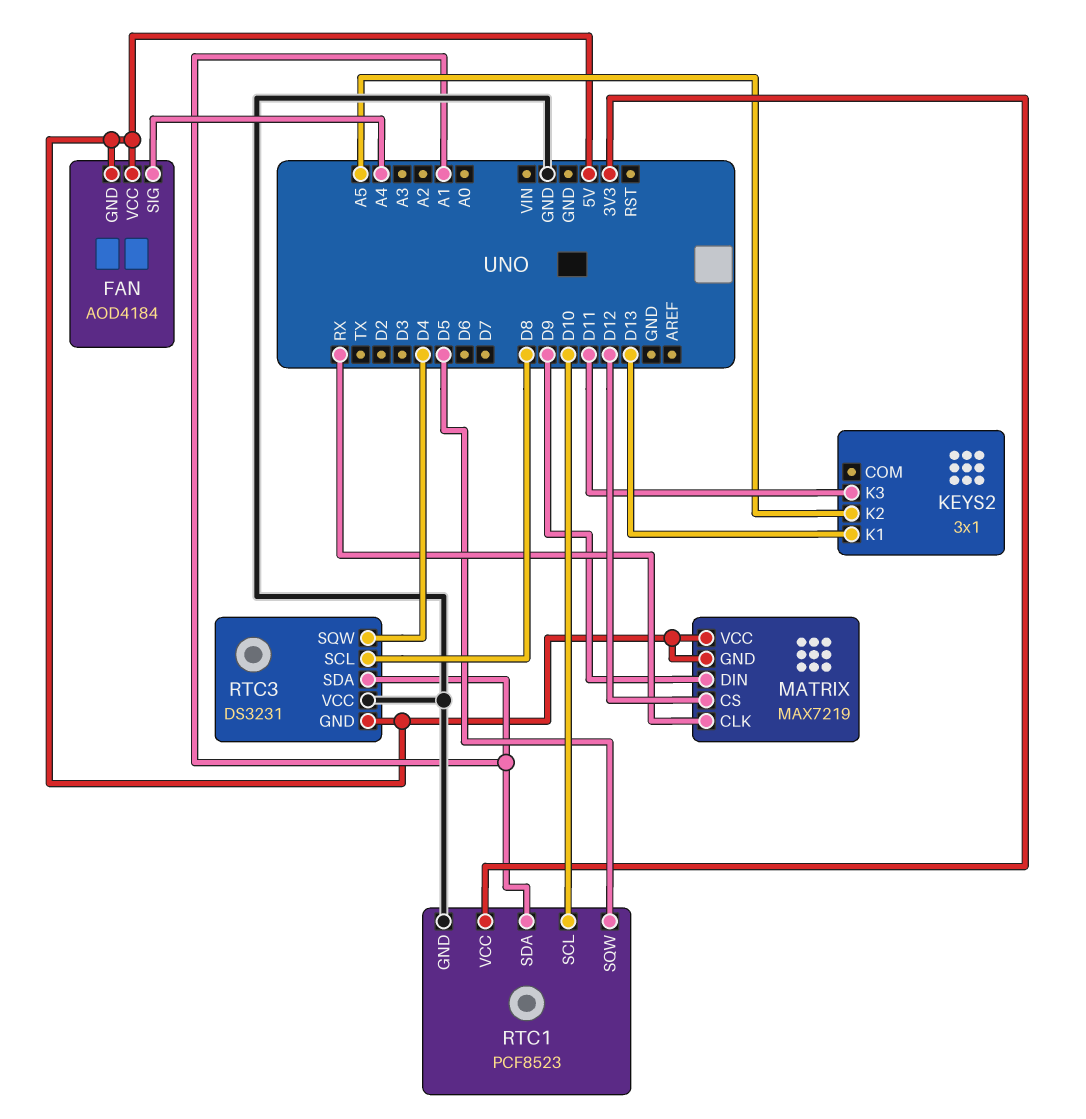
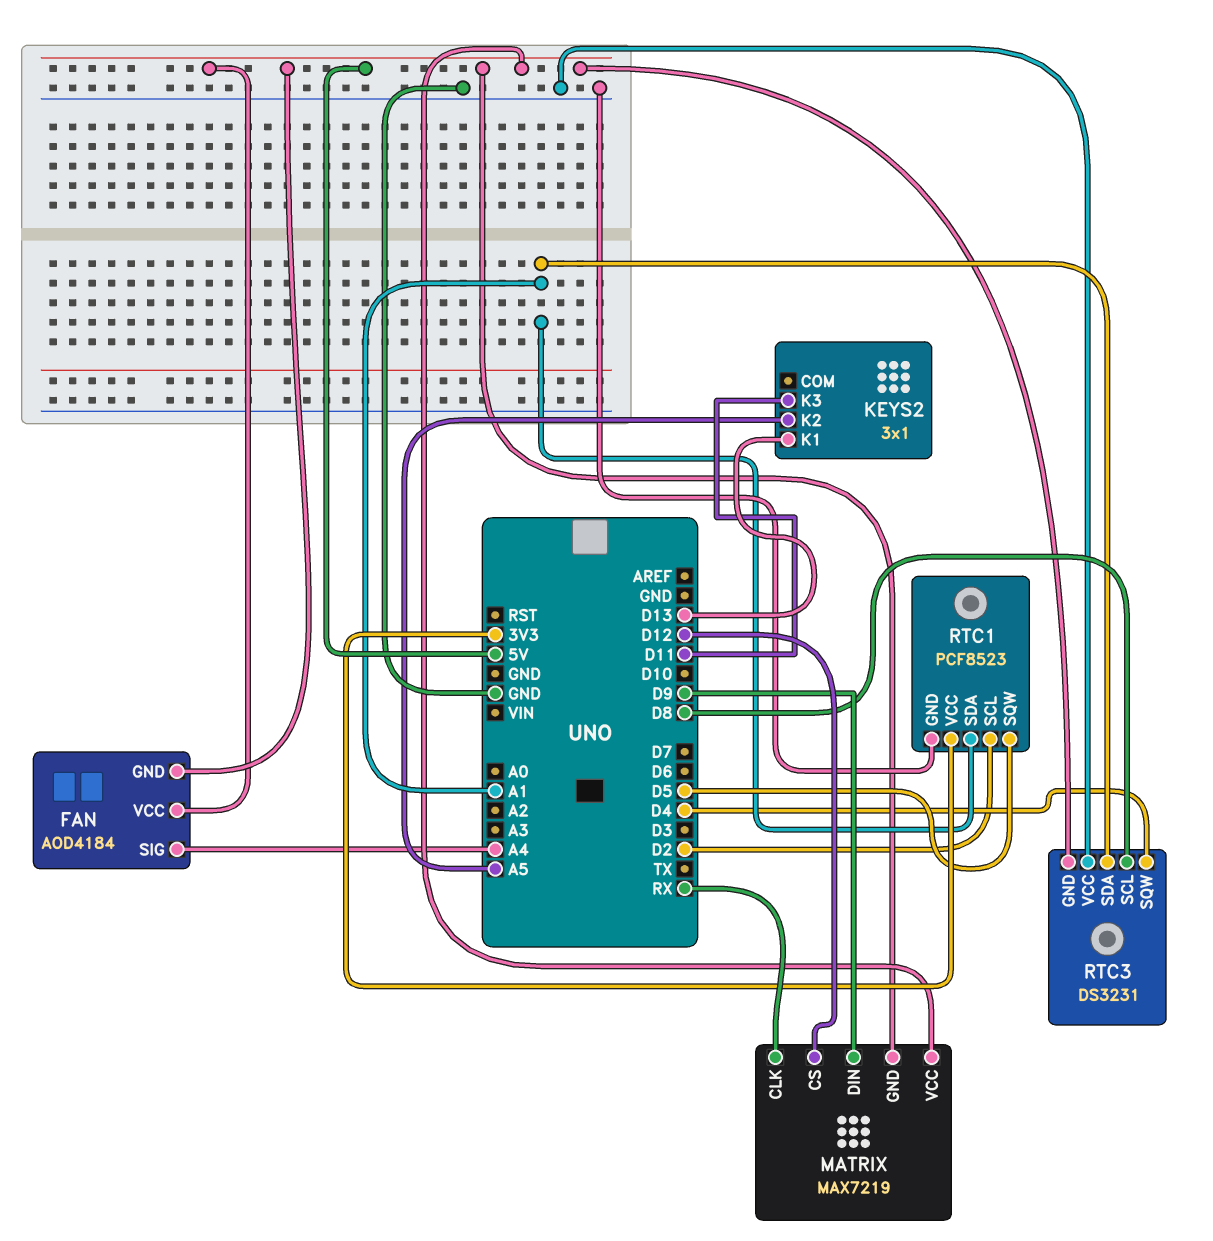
RTC1 pin SCL: D10 -> D2

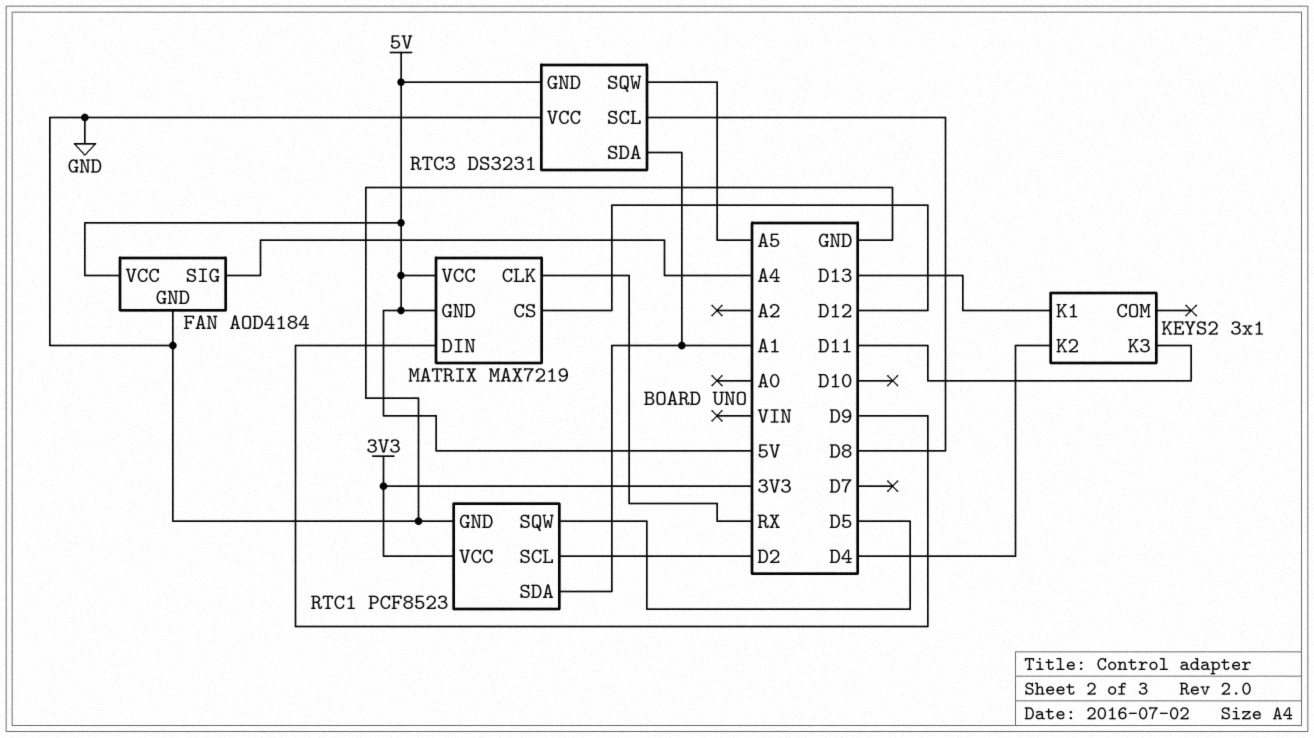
FAN pin GND: 5V -> GND
KEYS2 pin K2: A5 -> D4
RTC3 pin SQW: D4 -> A5

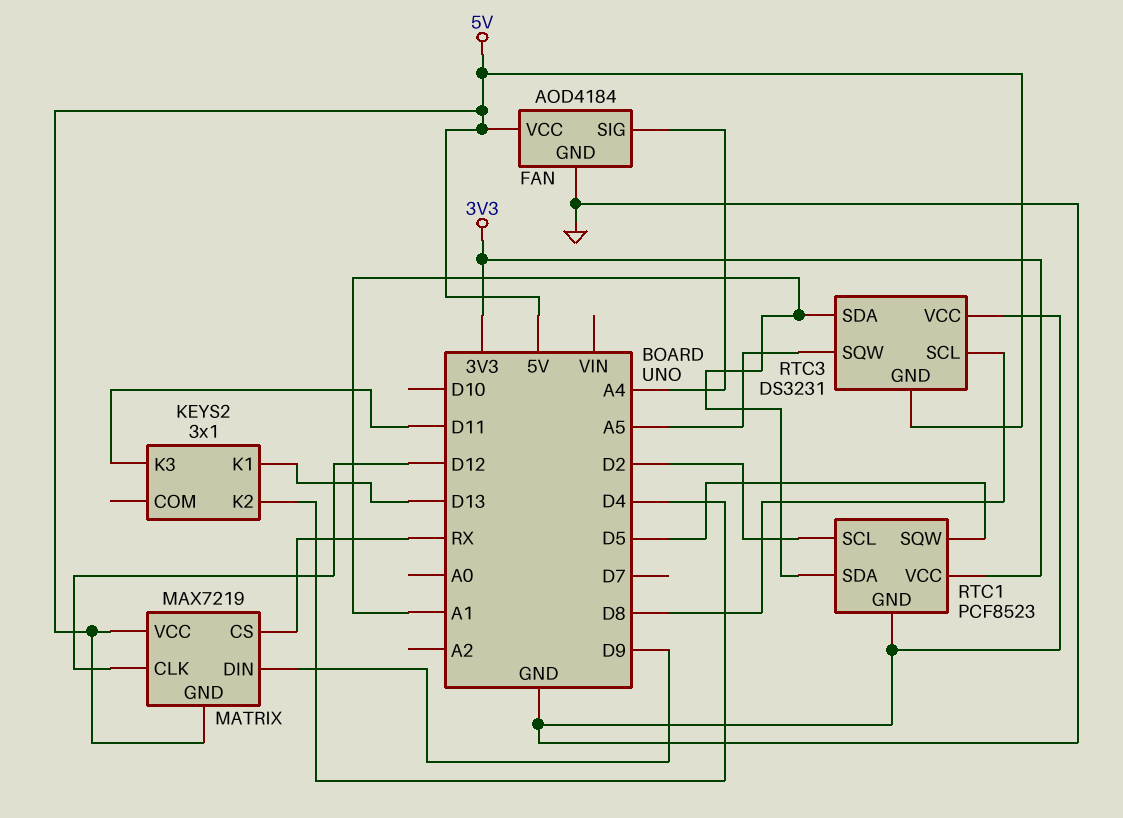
MATRIX pin CLK: RX -> D12
MATRIX pin CS: D12 -> RX

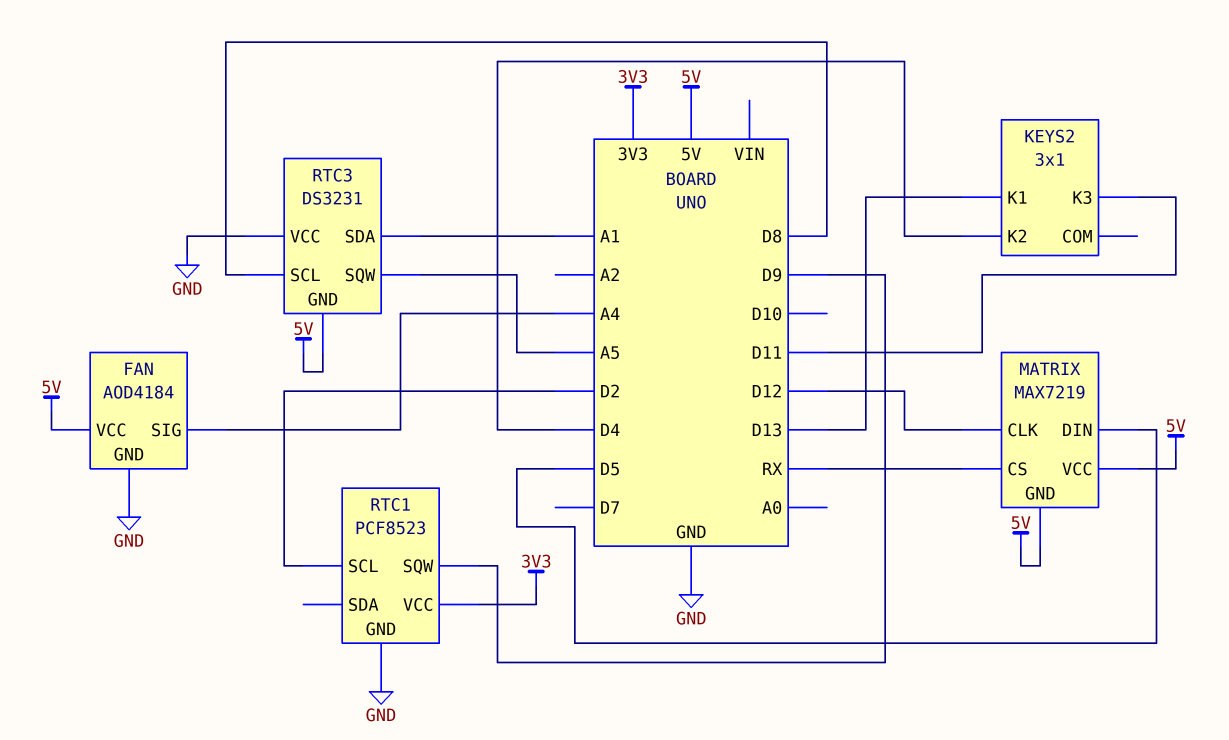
MATRIX pin DIN: D9 -> D5
RTC1 pin SDA: A1 -> none
RTC1 pin SQW: D5 -> D9

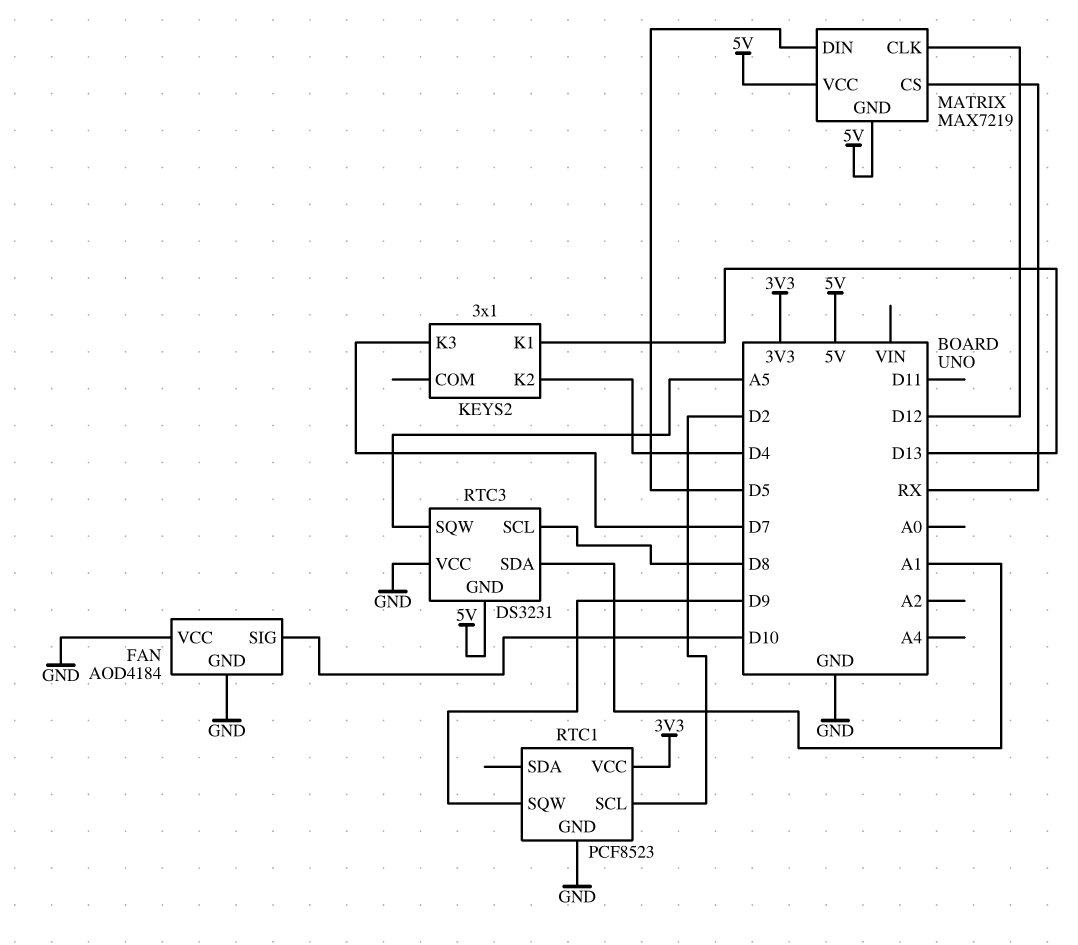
FAN pin SIG: A4 -> D10
FAN pin VCC: 5V -> GND
KEYS2 pin K3: D11 -> D7

